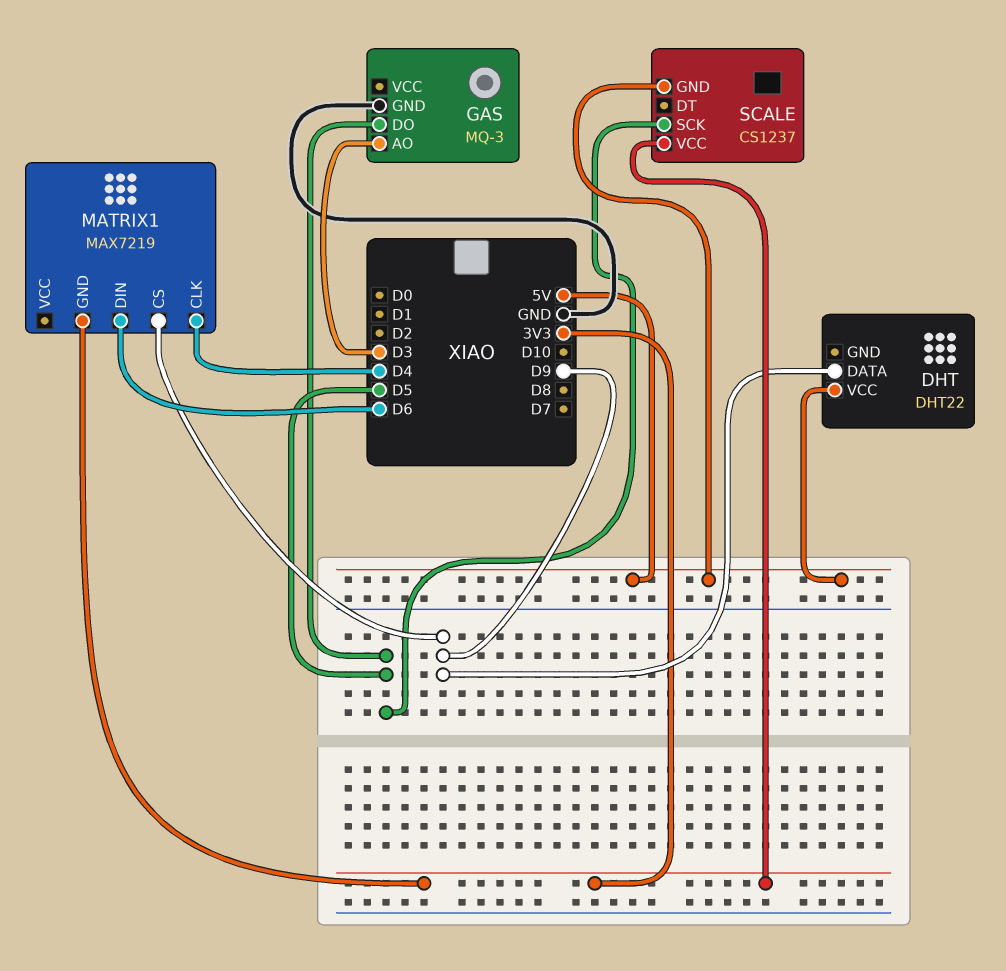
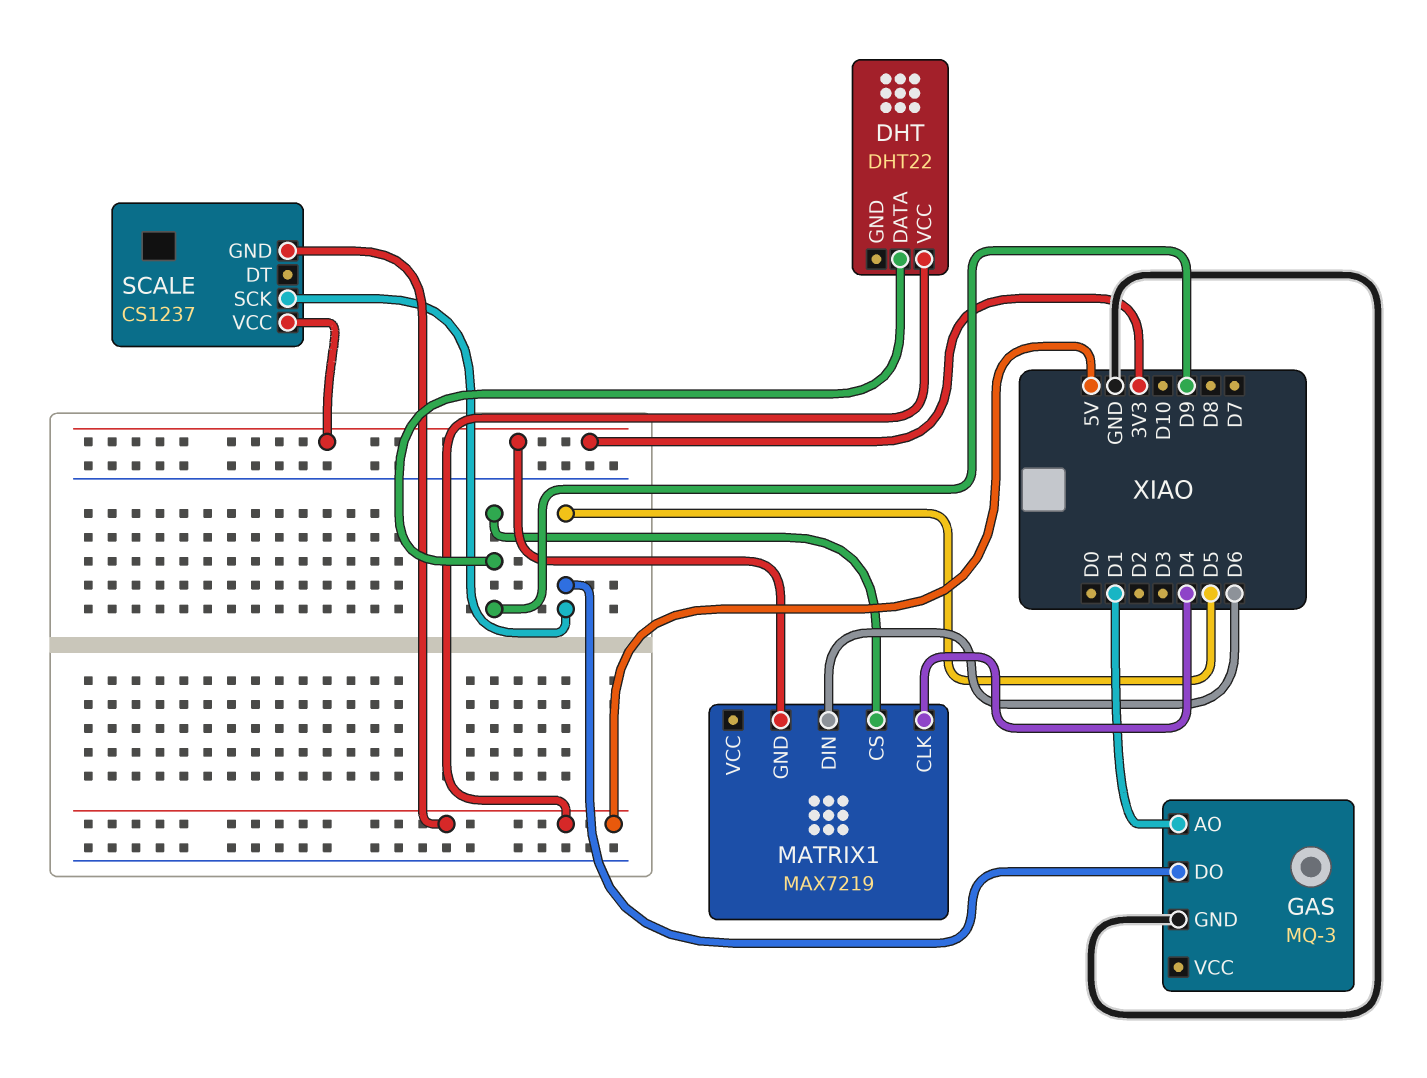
GAS pin AO: D3 -> D1

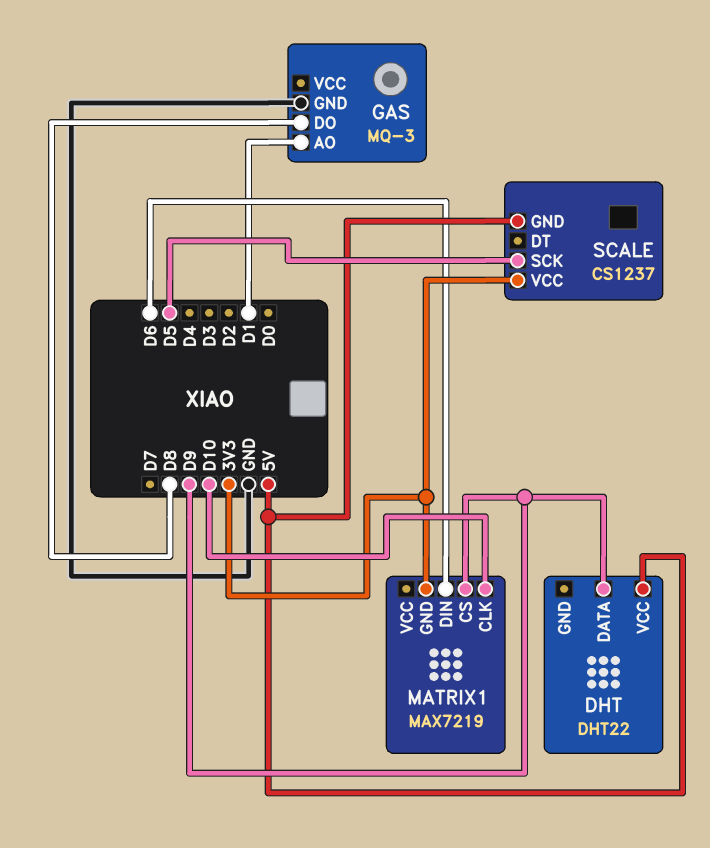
GAS pin DO: D5 -> D8
MATRIX1 pin CLK: D4 -> D10

